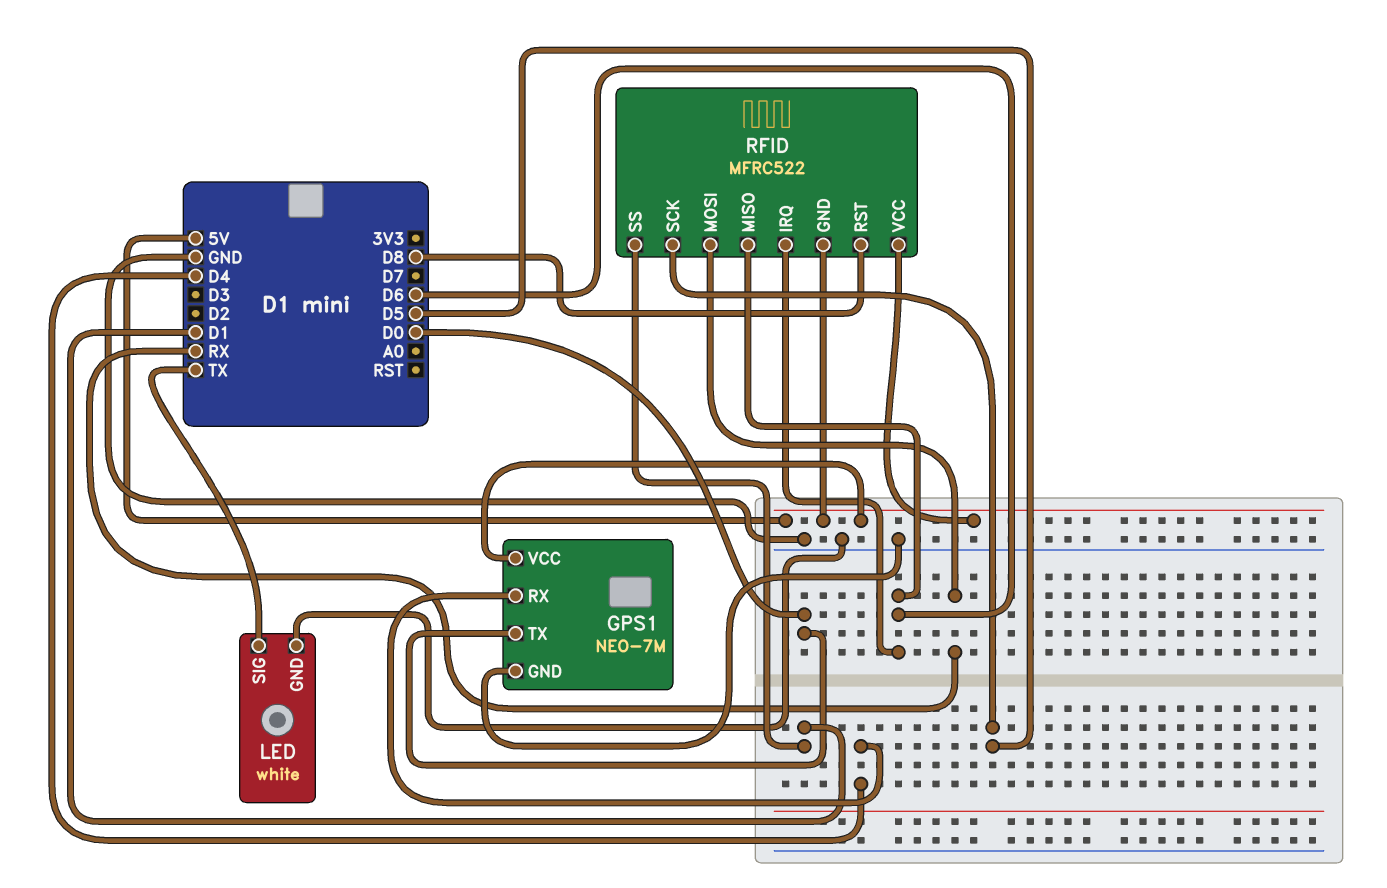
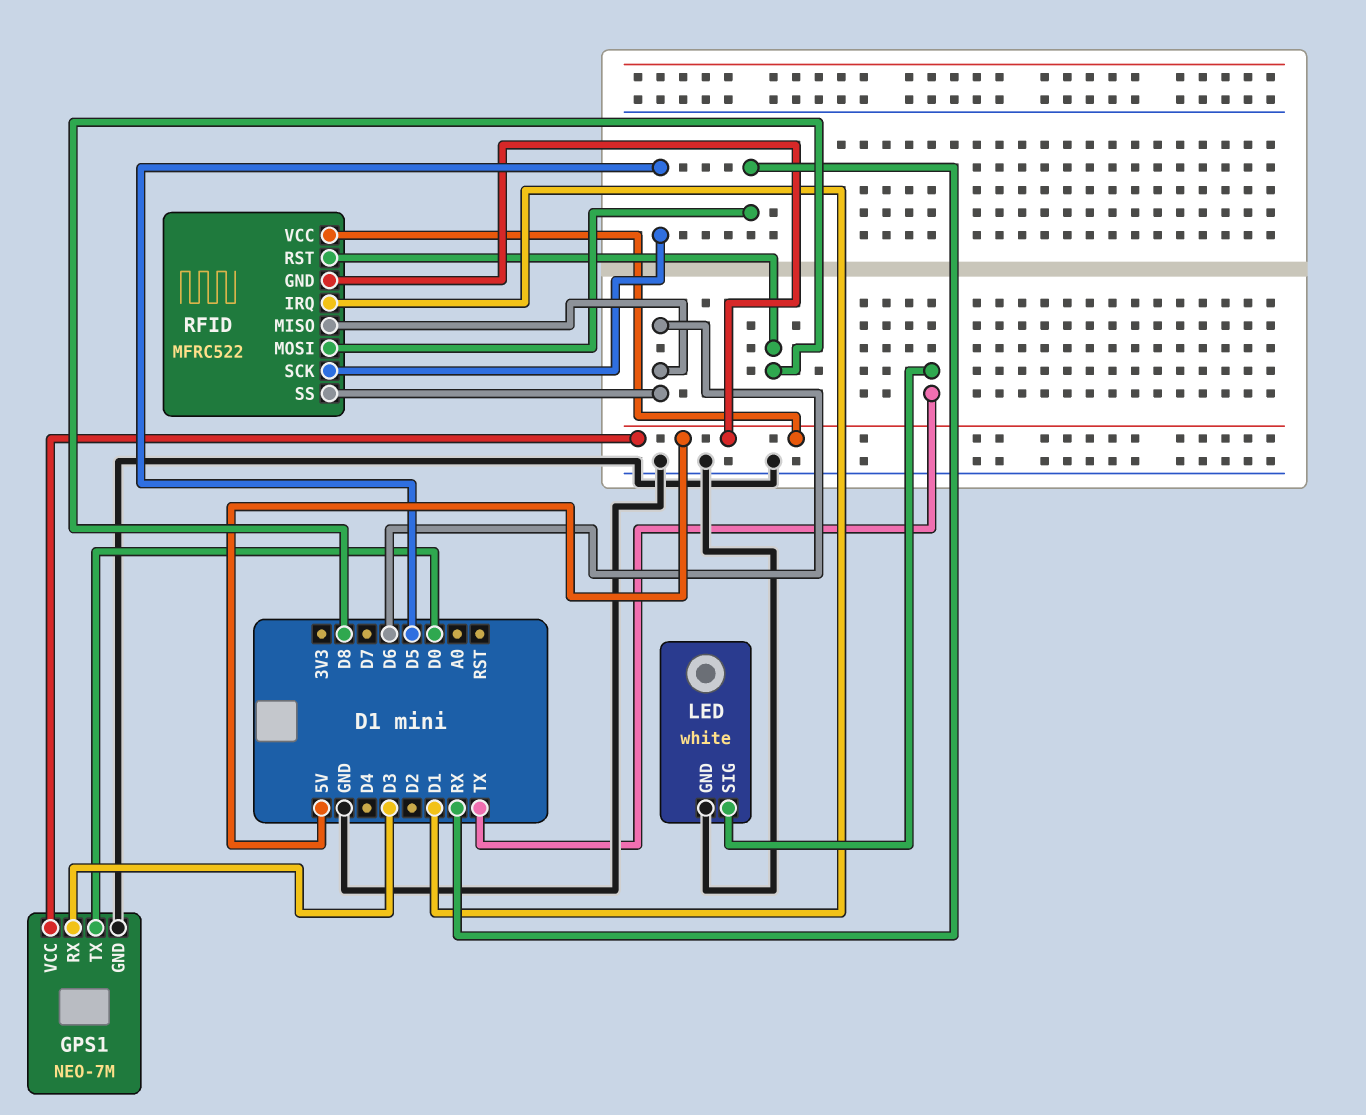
GPS1 pin RX: D4 -> D3
RFID pin IRQ: D6 -> D1
RFID pin SS: D1 -> D6

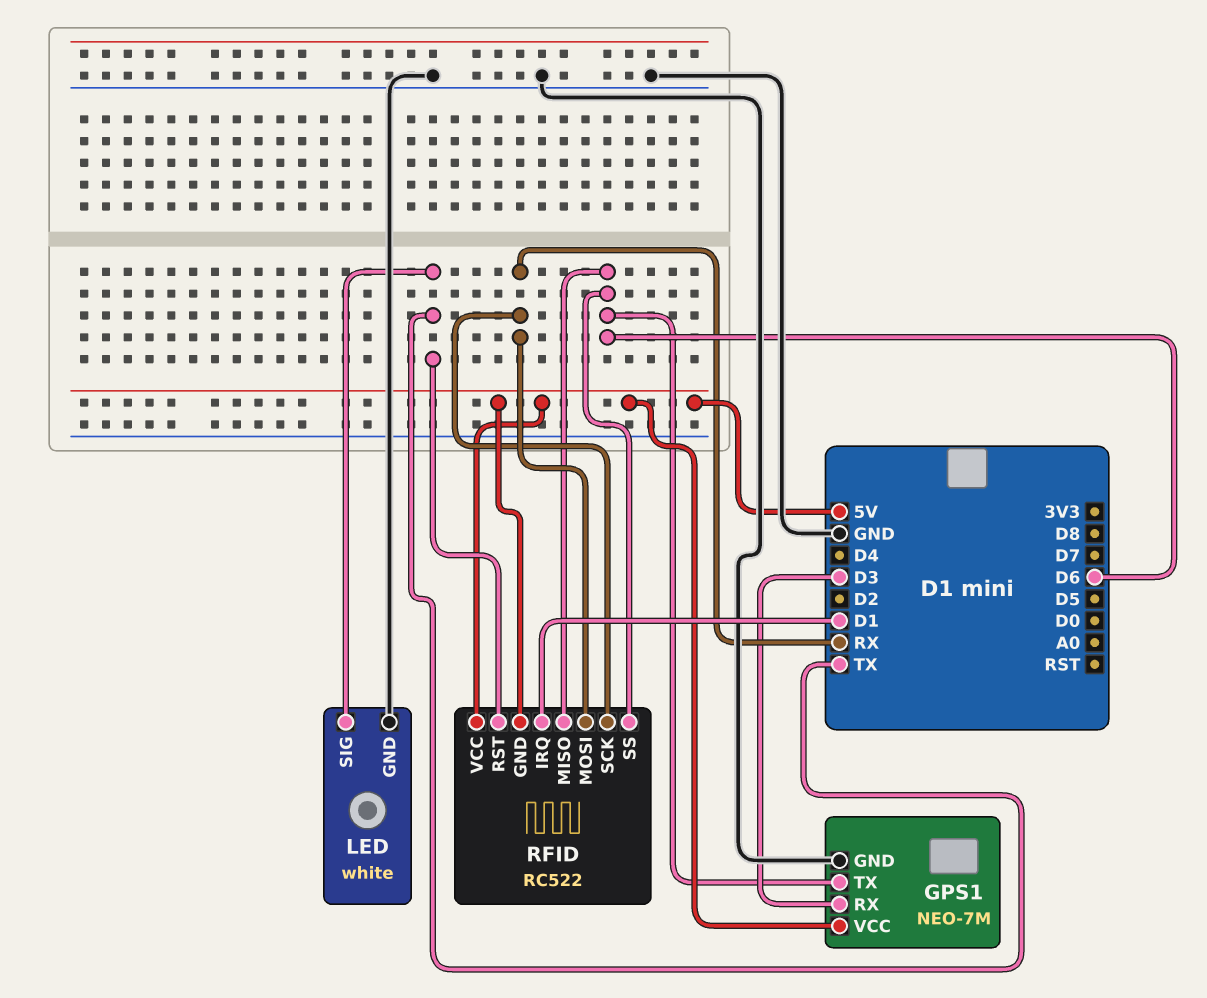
GPS1 pin TX: D0 -> D6
RFID: MFRC522 -> RC522
RFID pin RST: D8 -> TX
RFID pin SCK: D5 -> RX

